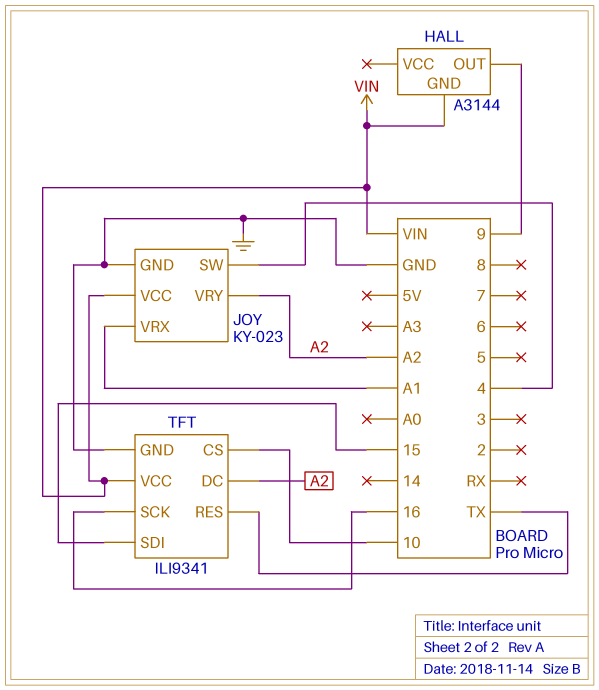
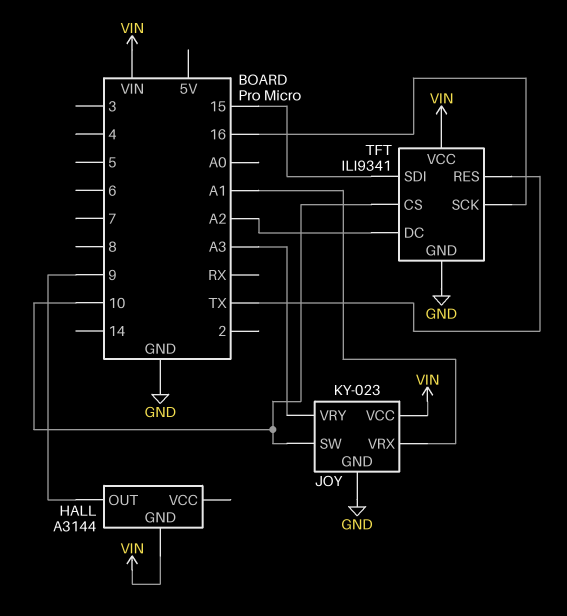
JOY pin SW: 4 -> 10
JOY pin VRY: A2 -> A3

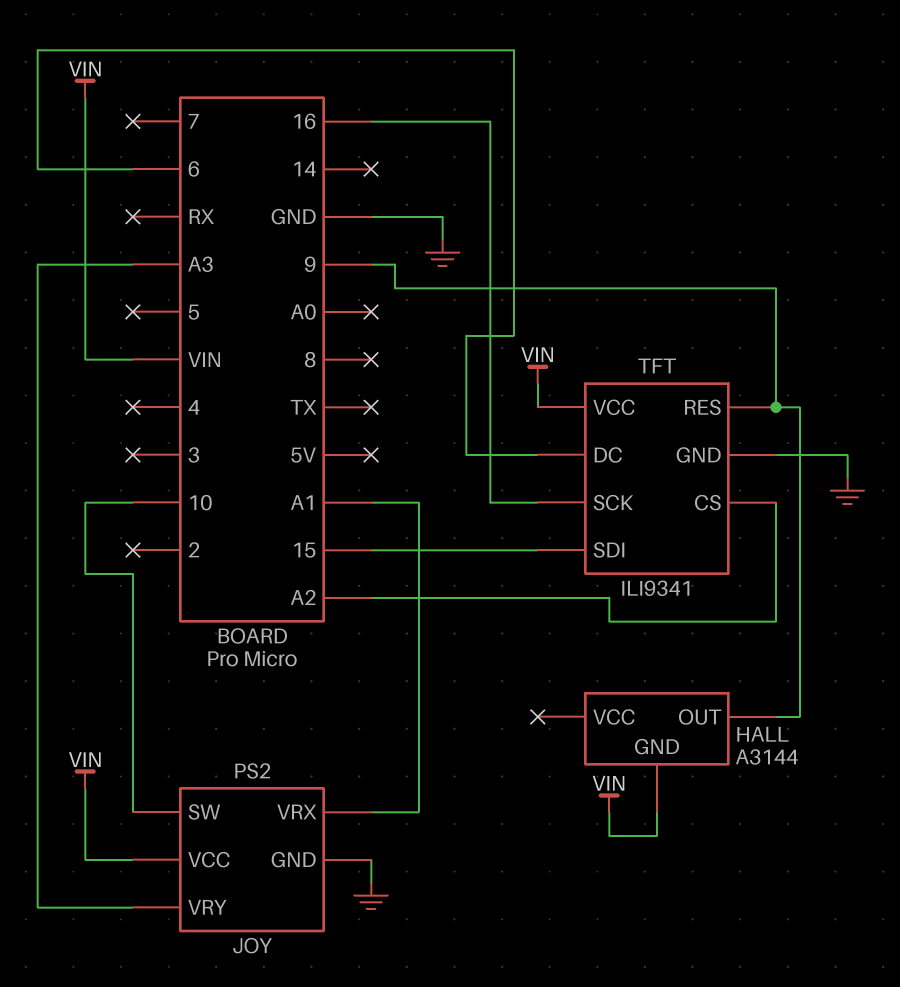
JOY: KY-023 -> PS2
TFT pin CS: 10 -> A2
TFT pin DC: A2 -> 6
TFT pin RES: TX -> 9

